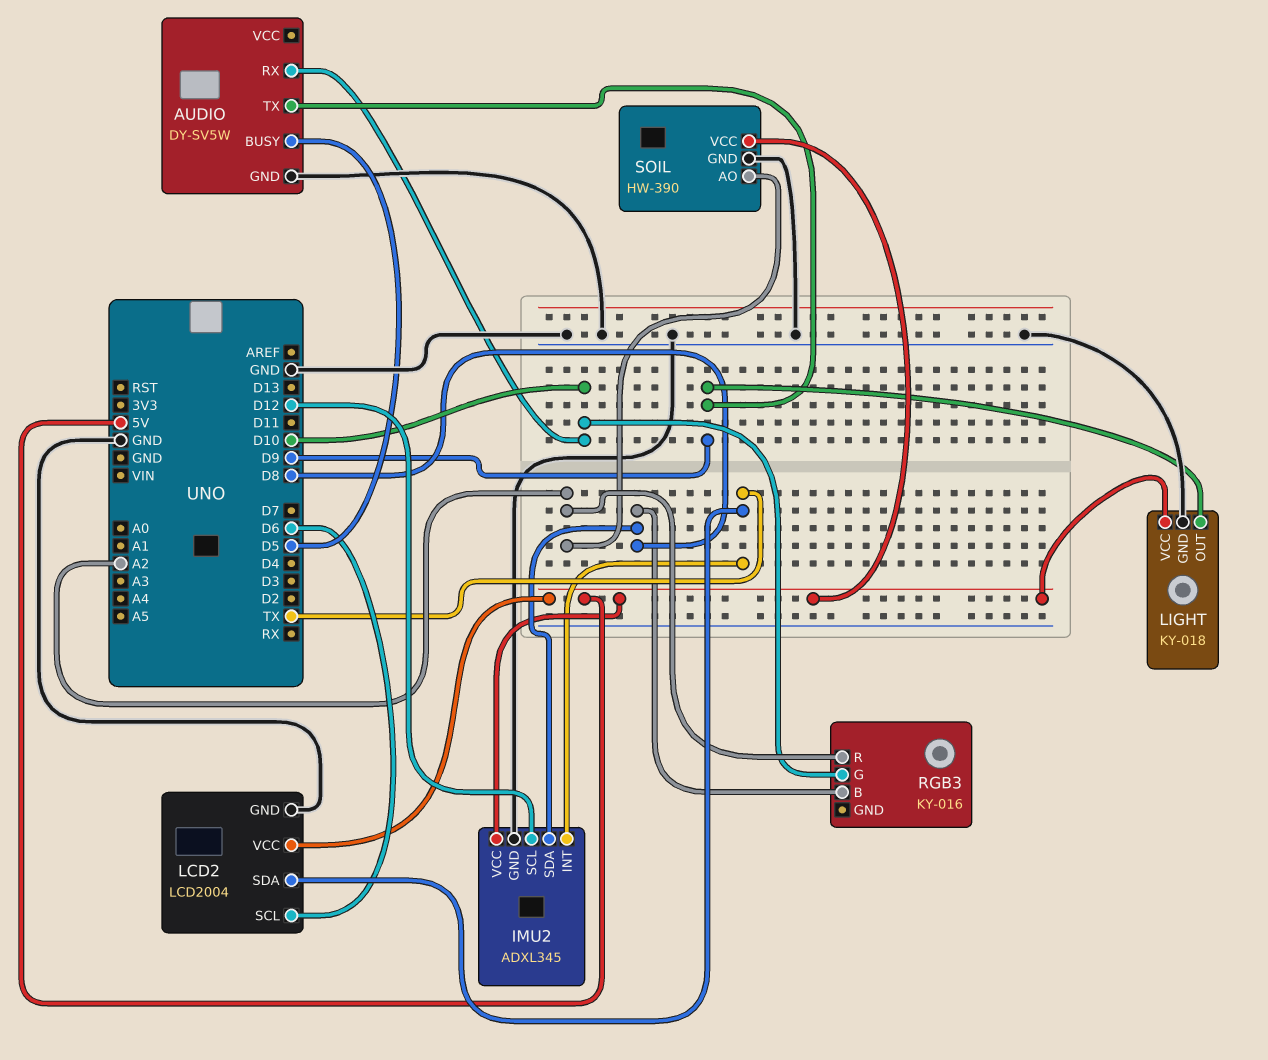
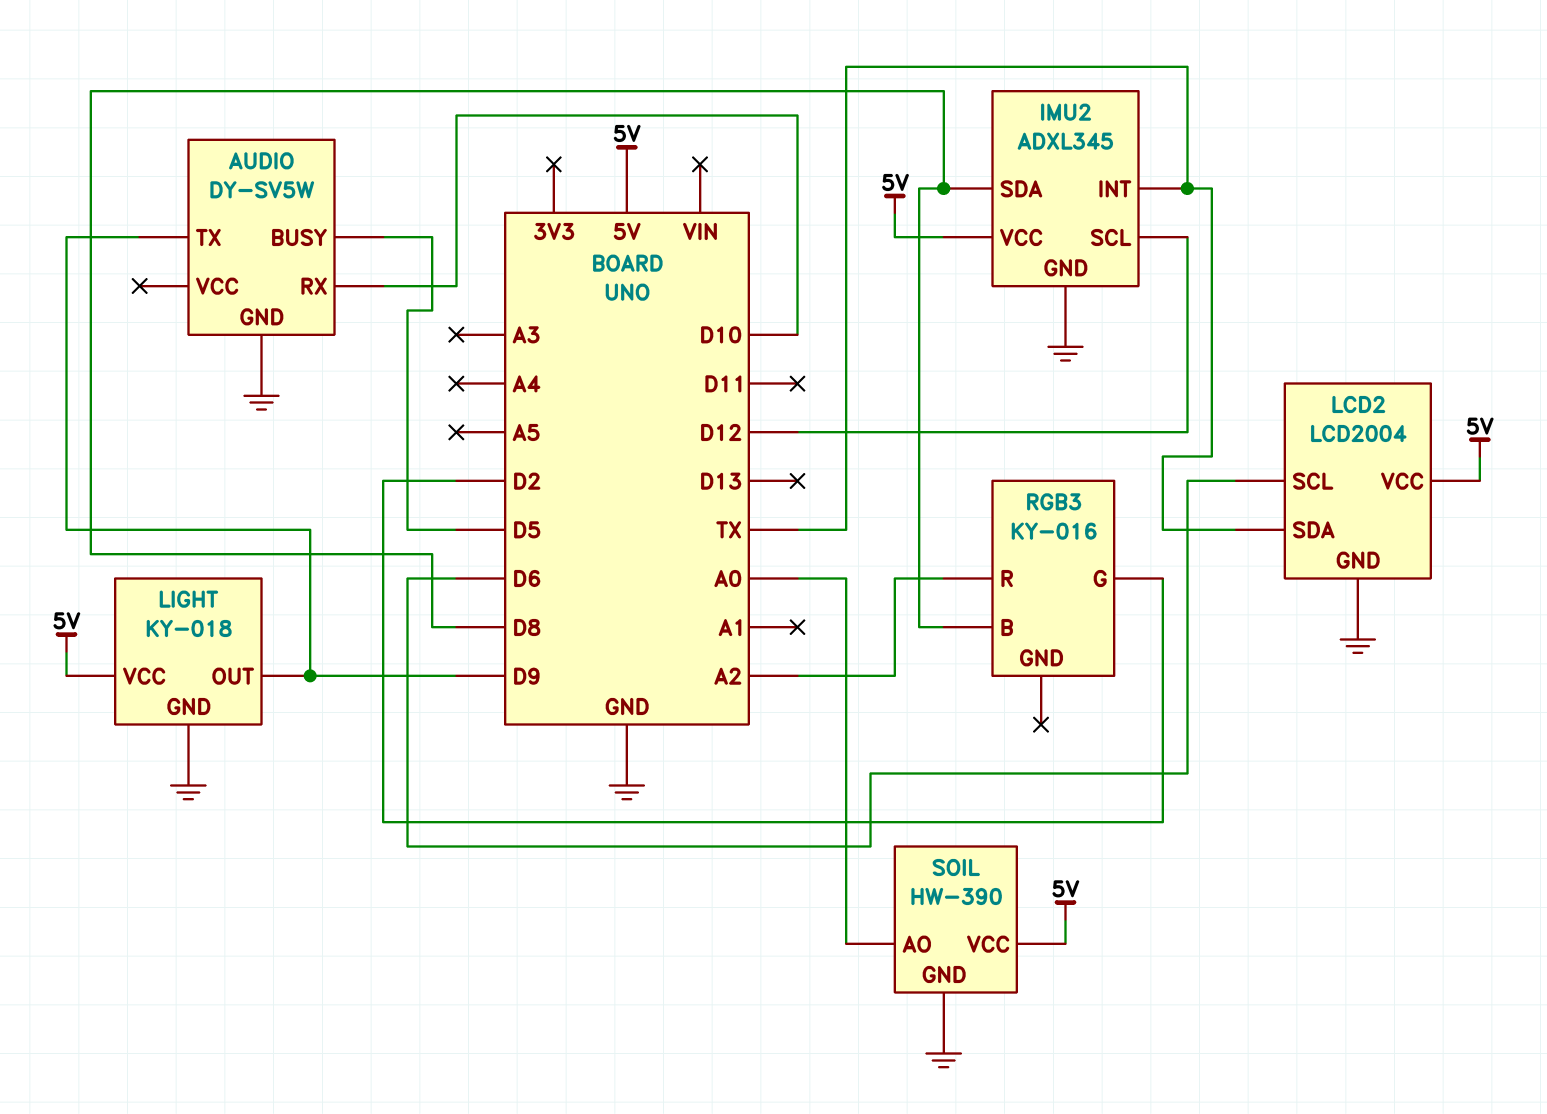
RGB3 pin G: D10 -> D2
SOIL pin AO: A2 -> A0

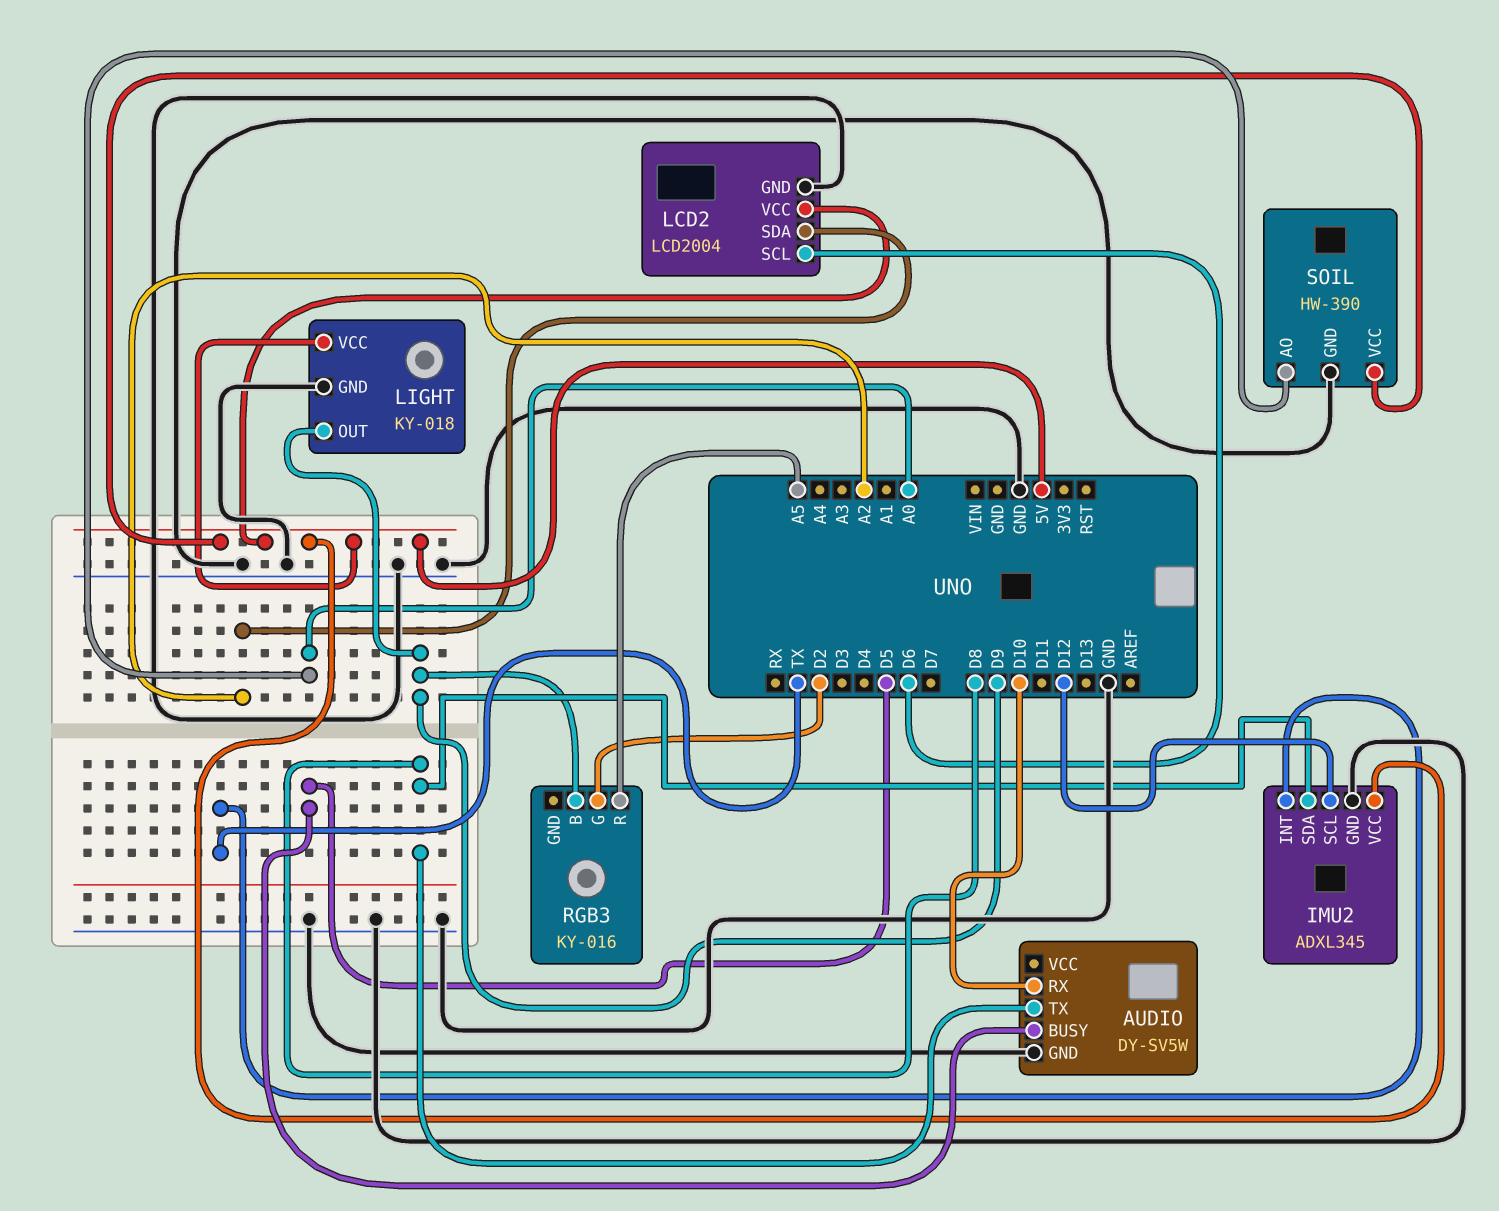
AUDIO pin TX: D9 -> D8
LCD2 pin SDA: TX -> A2
RGB3 pin B: D8 -> D9
RGB3 pin R: A2 -> A5

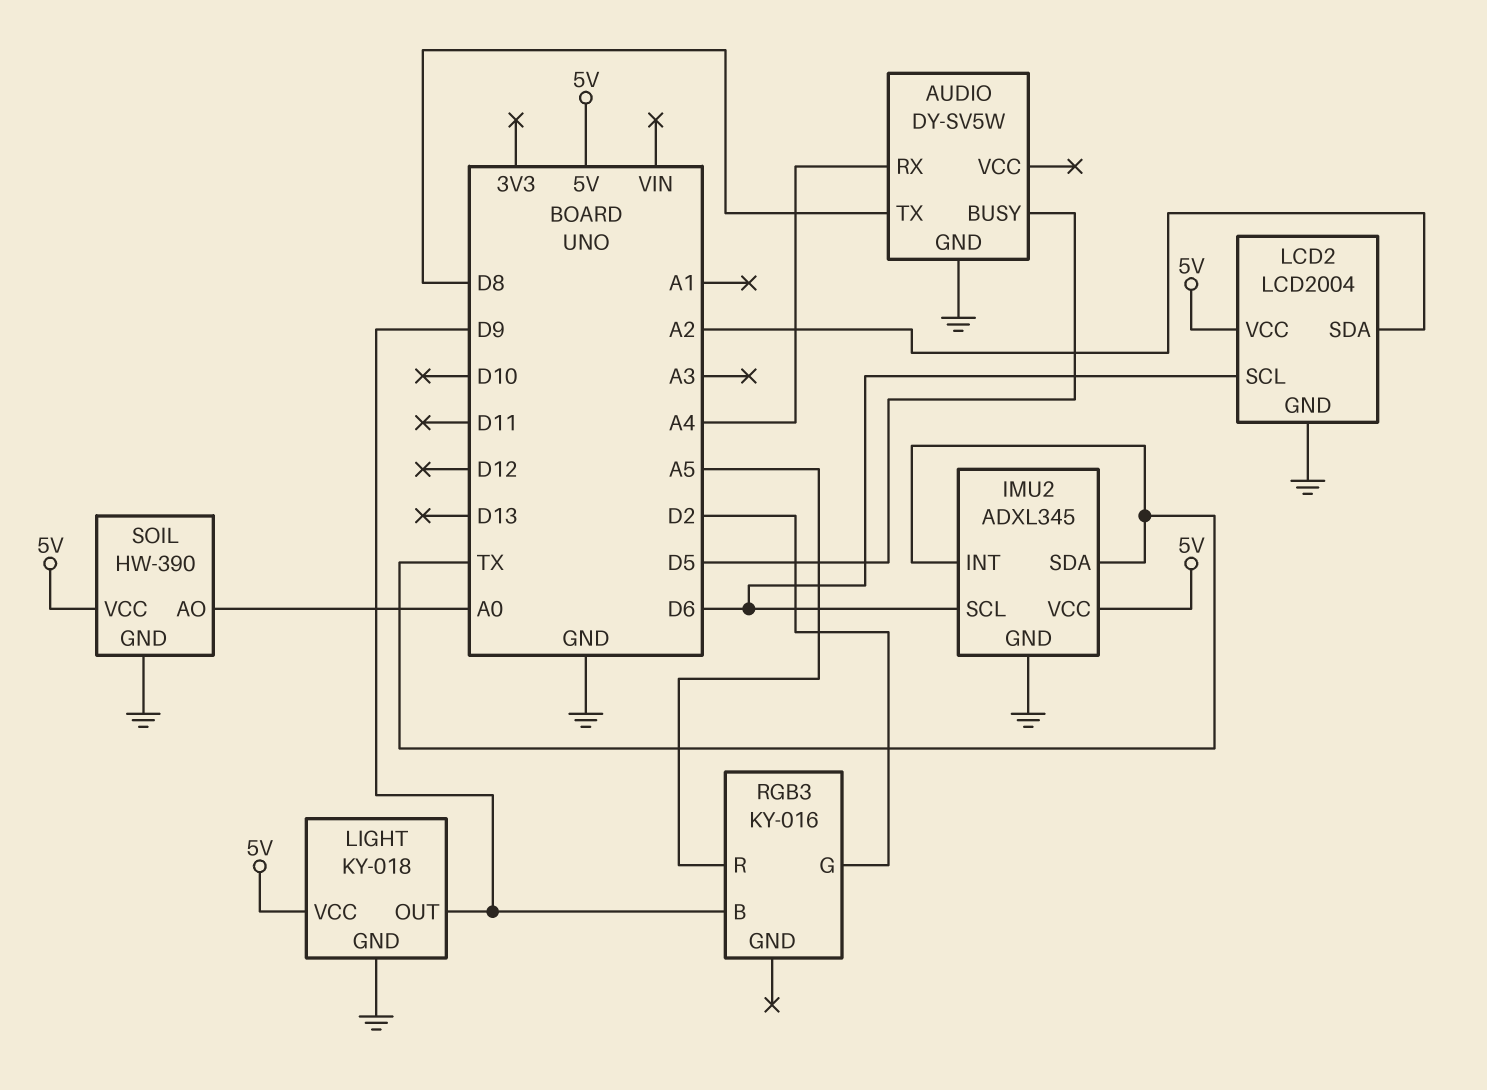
AUDIO pin RX: D10 -> A4
IMU2 pin SCL: D12 -> D6
IMU2 pin SDA: D8 -> TX

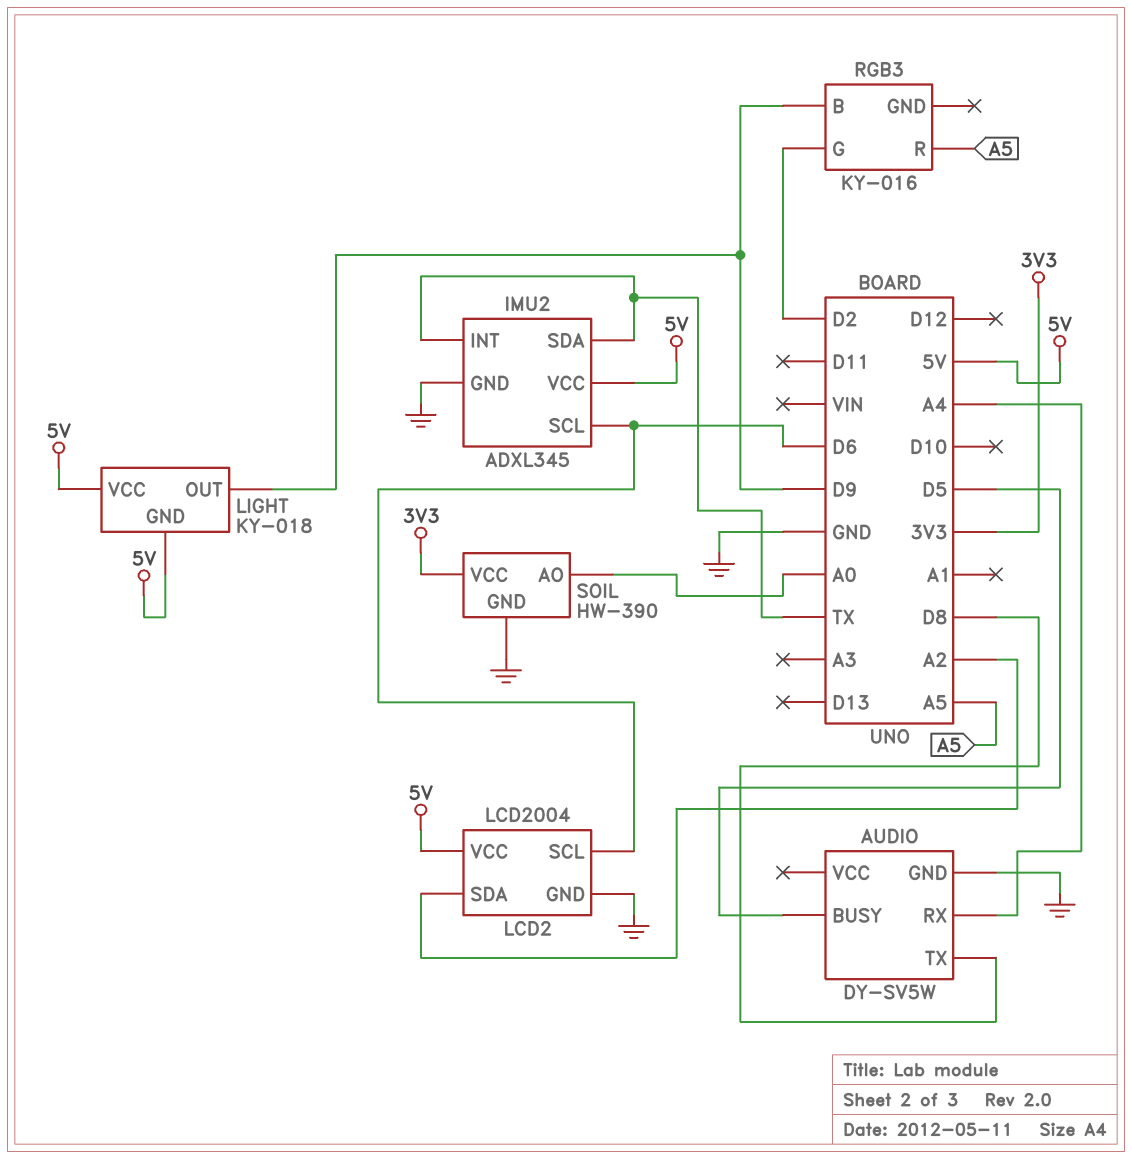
LIGHT pin GND: GND -> 5V
SOIL pin VCC: 5V -> 3V3

